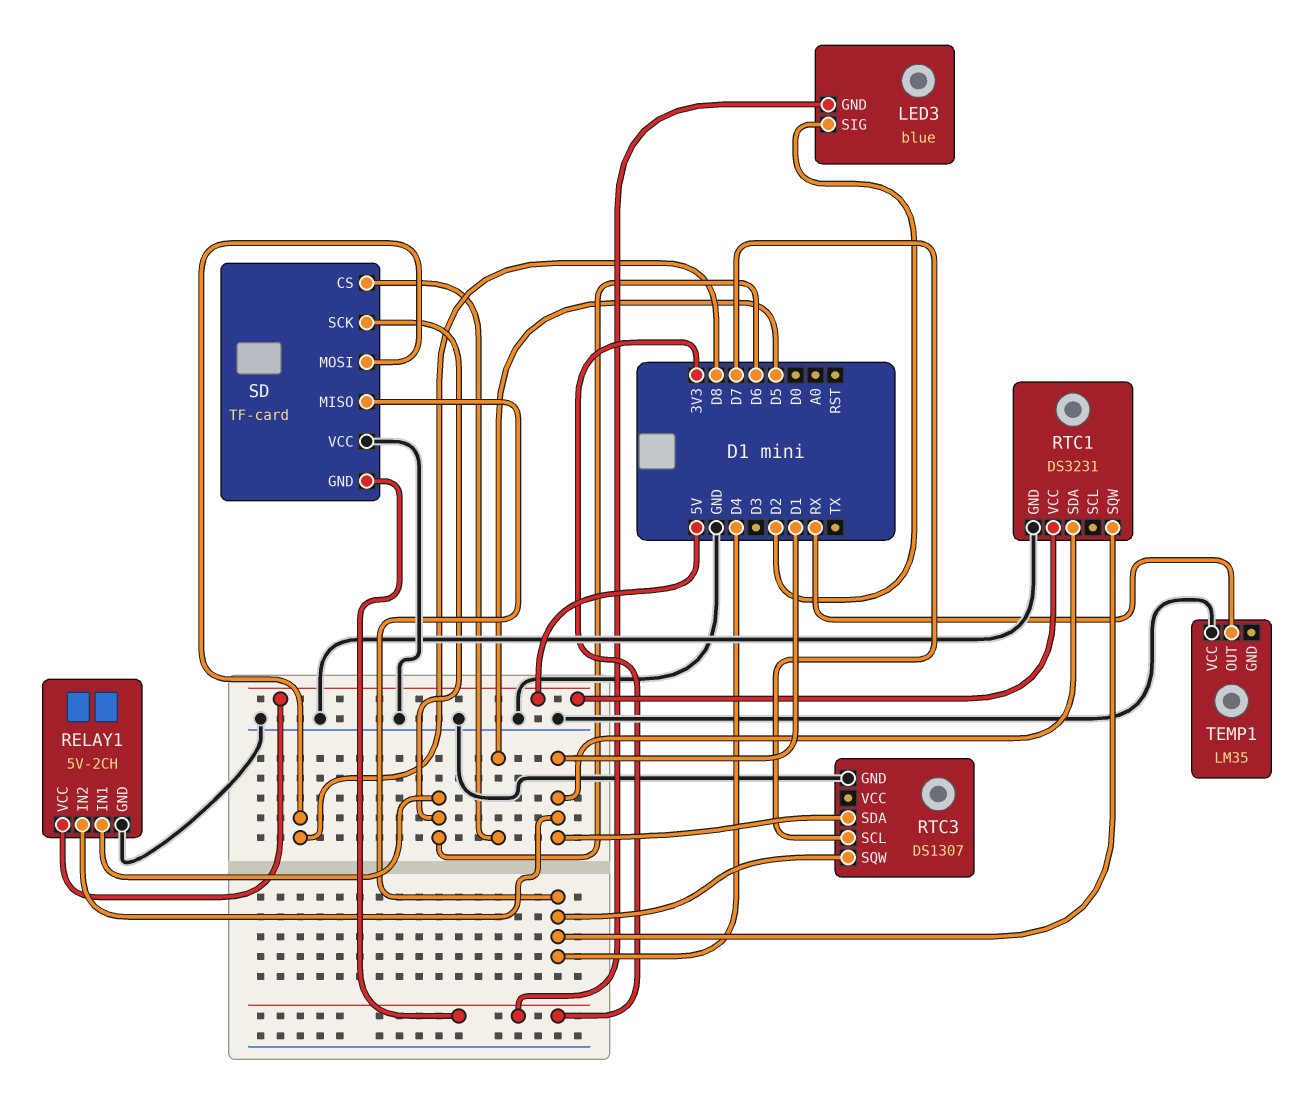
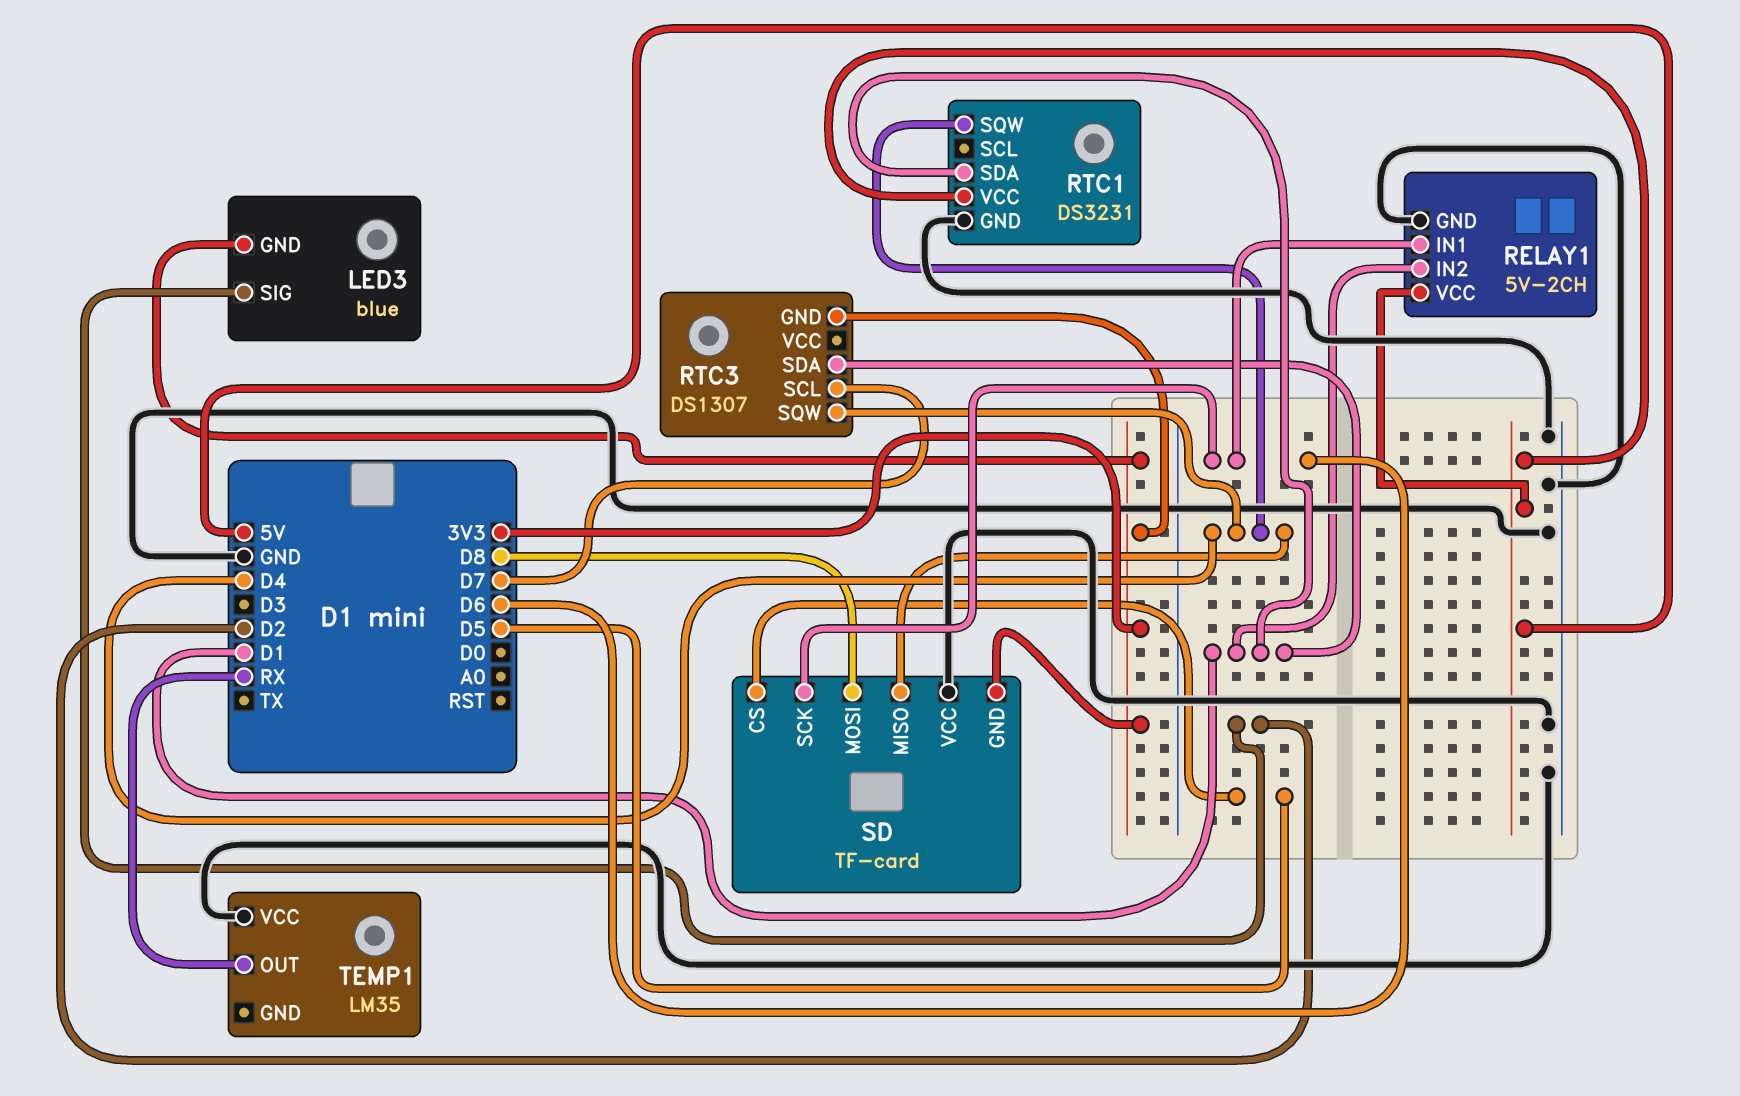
RTC3 pin GND: GND -> 3V3

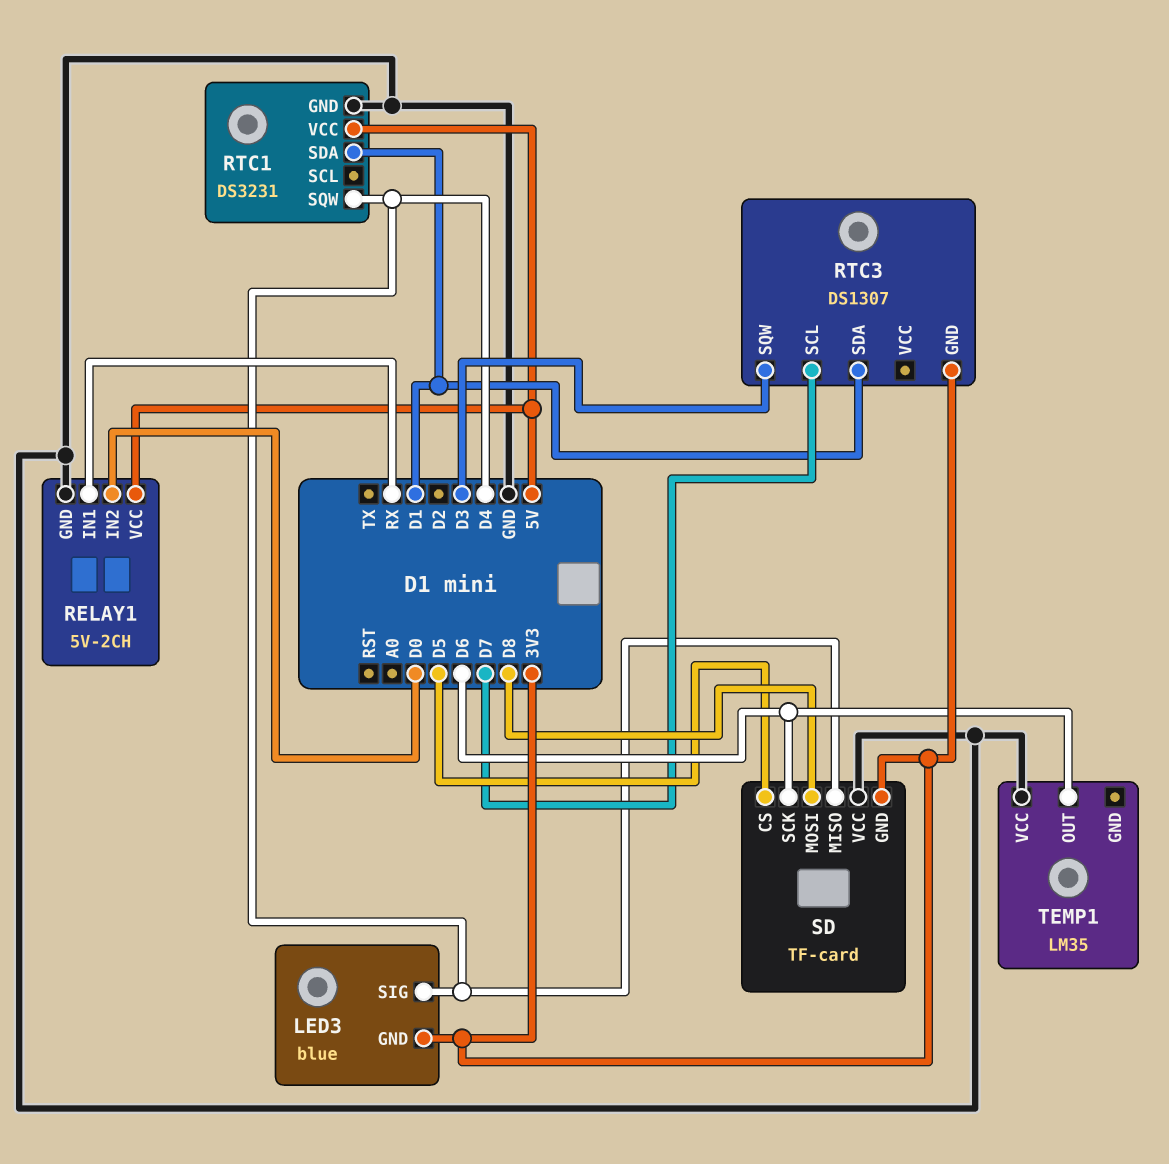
LED3 pin SIG: D2 -> D4
RELAY1 pin IN1: D6 -> RX
RELAY1 pin IN2: D1 -> D0
RTC3 pin SQW: D4 -> D3
TEMP1 pin OUT: RX -> D6

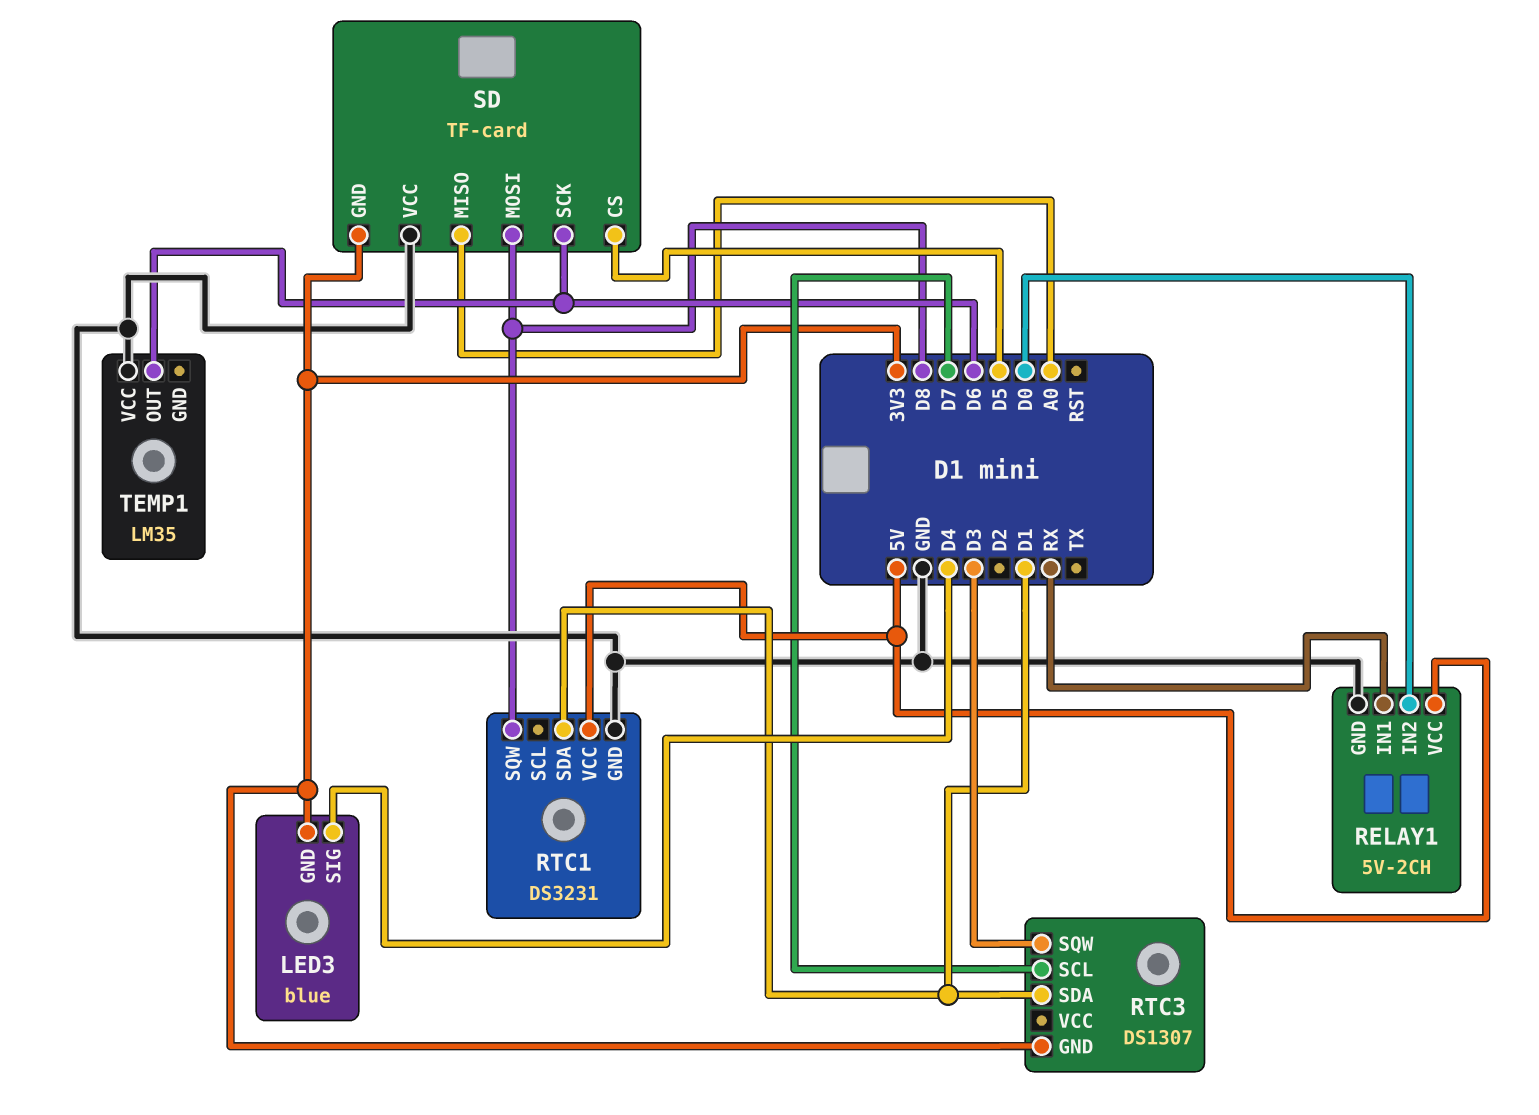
RTC1 pin SQW: D4 -> D8
SD pin MISO: D4 -> A0

